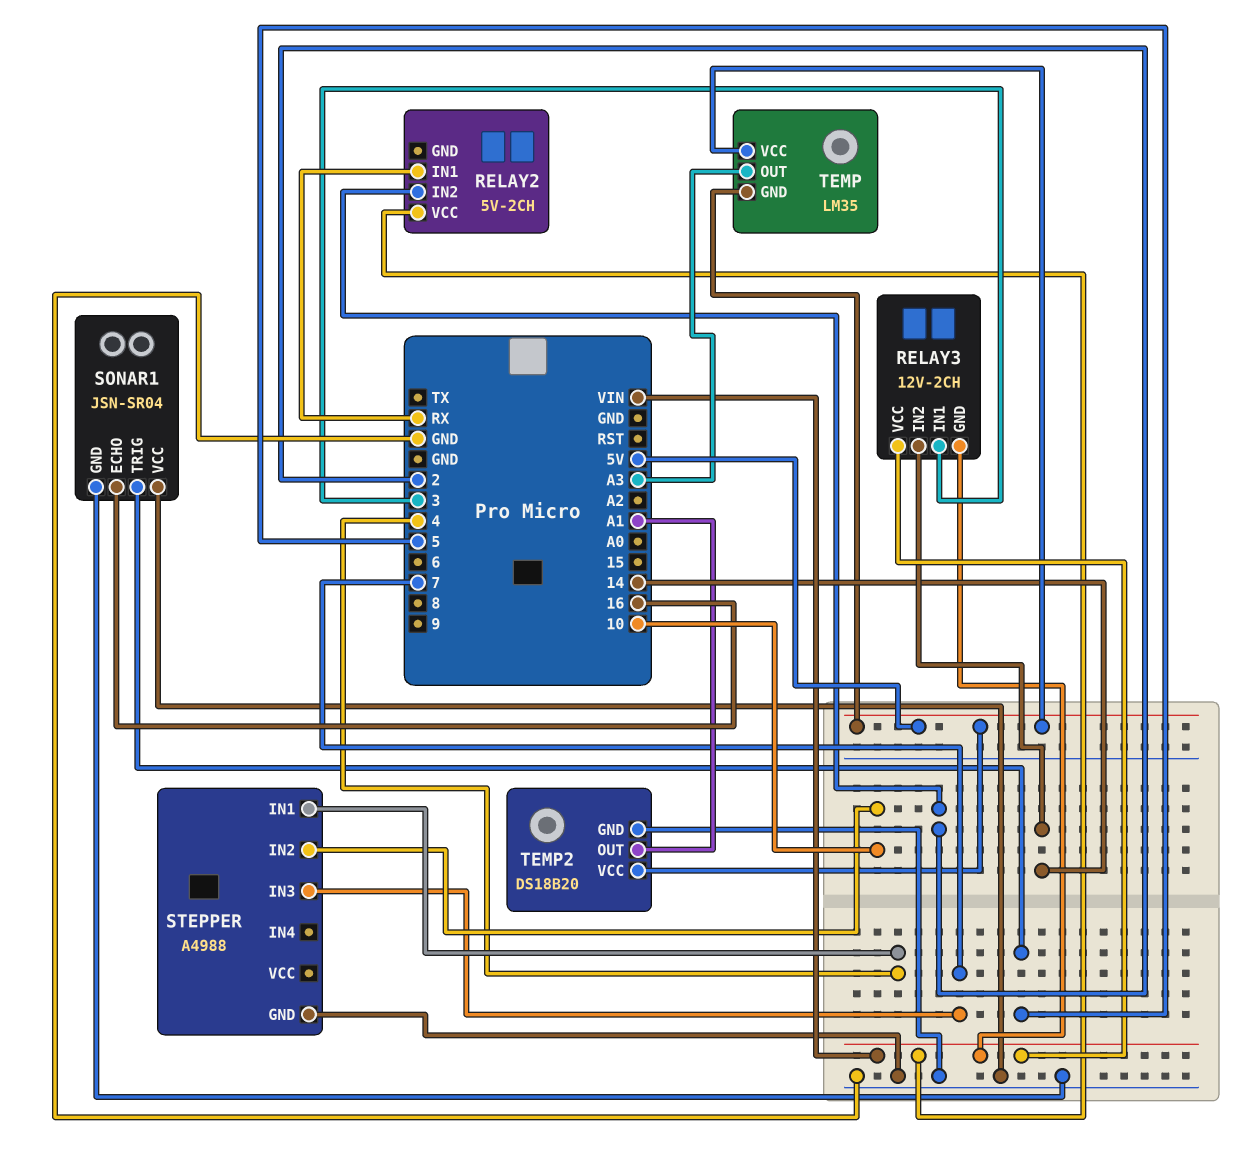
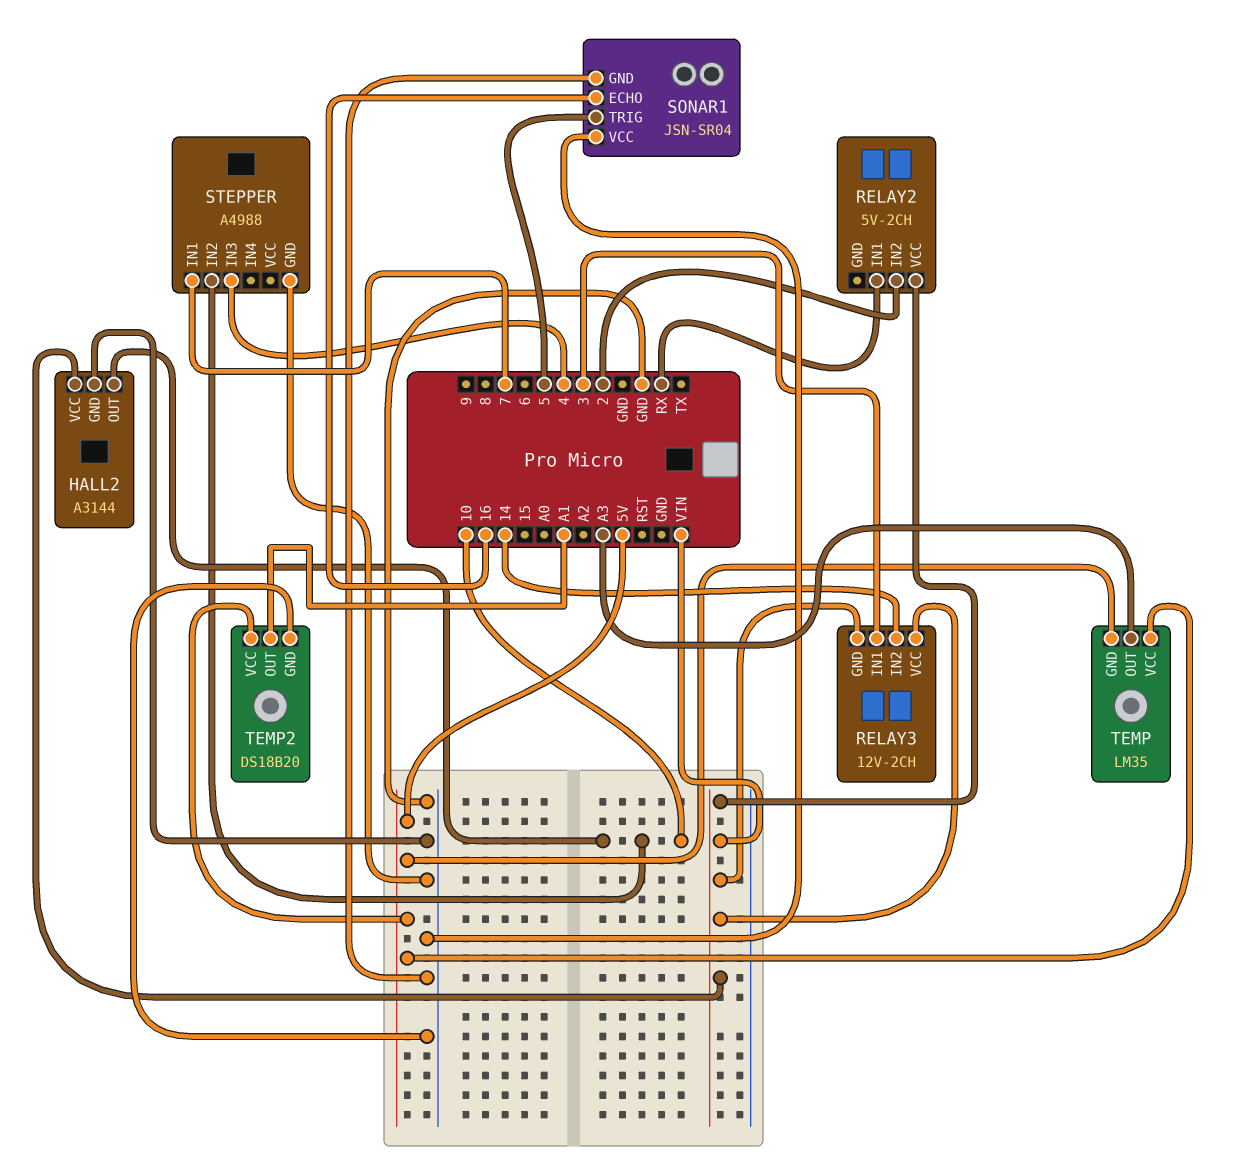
HALL2: none -> A3144
HALL2 pin GND: none -> GND
HALL2 pin OUT: none -> 10
HALL2 pin VCC: none -> VIN
STEPPER pin IN1: 4 -> 7
STEPPER pin IN3: 7 -> 4

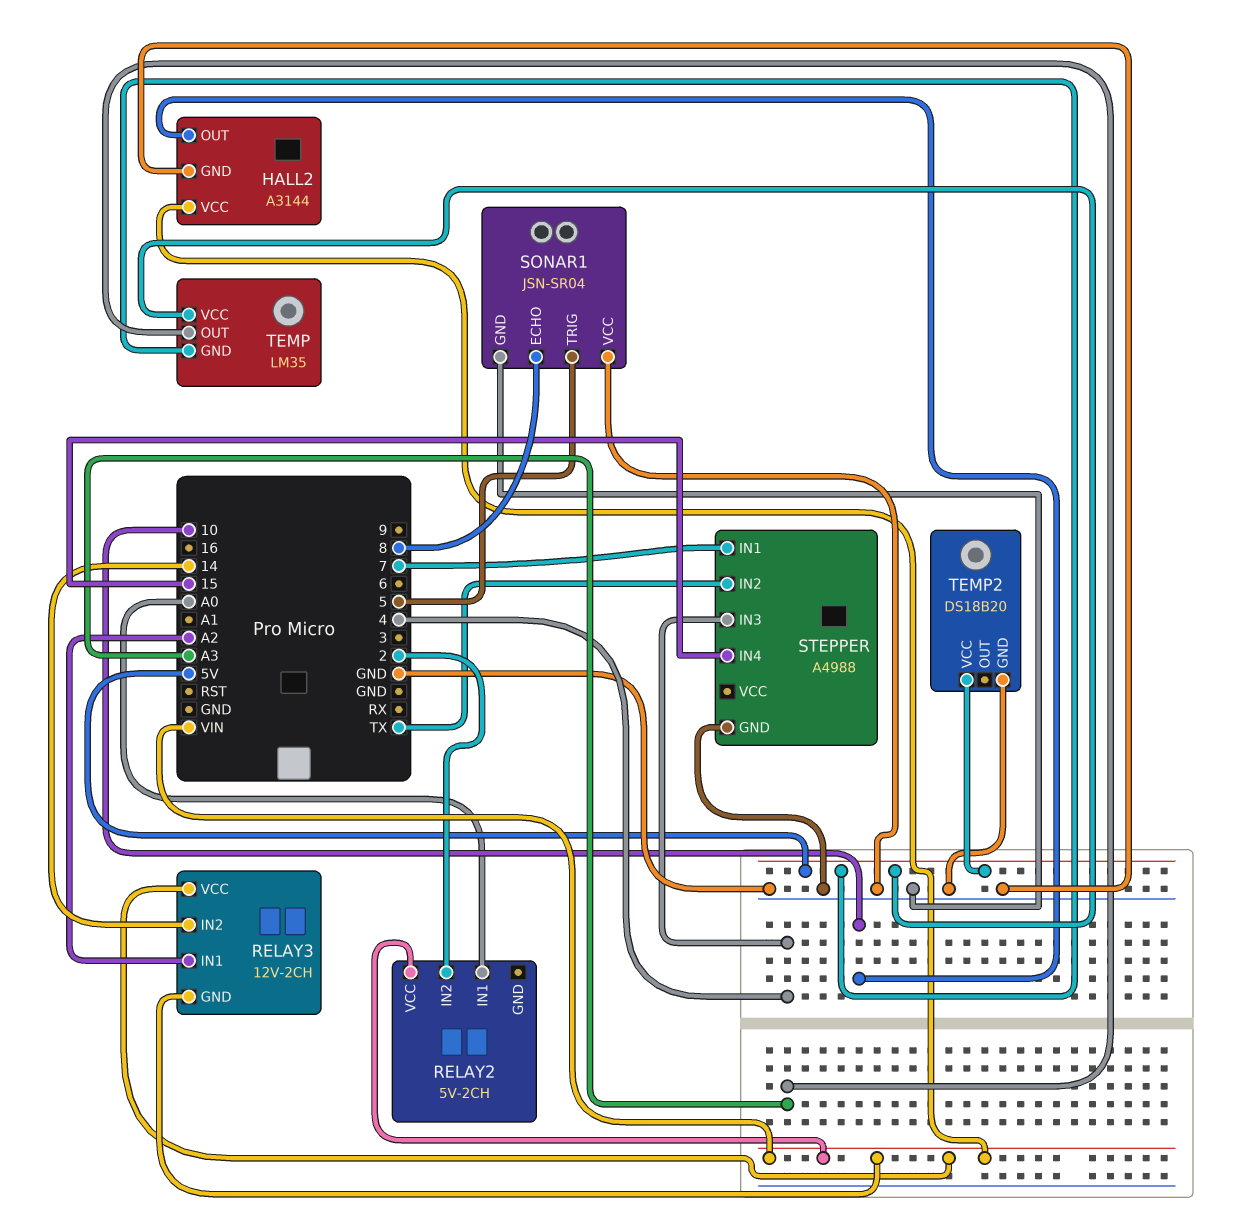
RELAY2 pin IN1: RX -> A0
RELAY3 pin IN1: 3 -> A2
SONAR1 pin ECHO: 16 -> 8
STEPPER pin IN2: 10 -> TX
STEPPER pin IN4: none -> 15
TEMP2 pin OUT: A1 -> none

